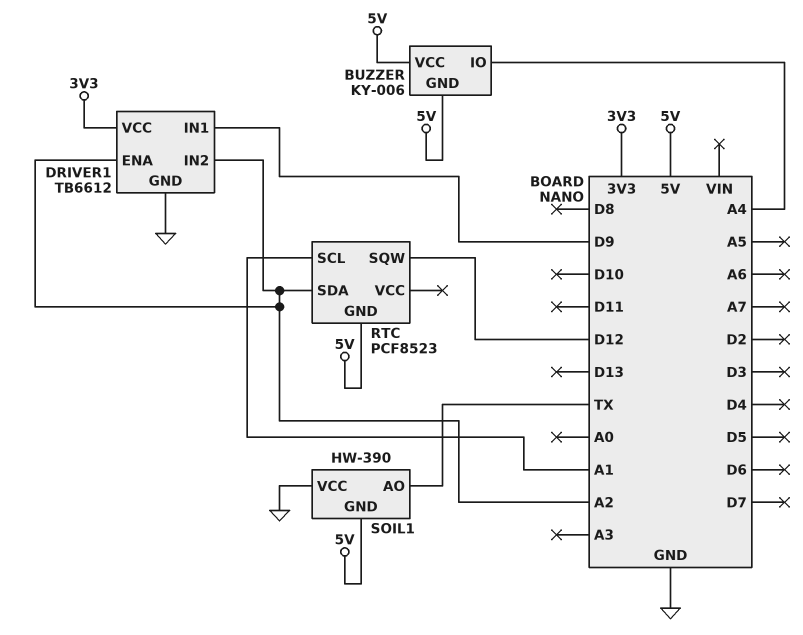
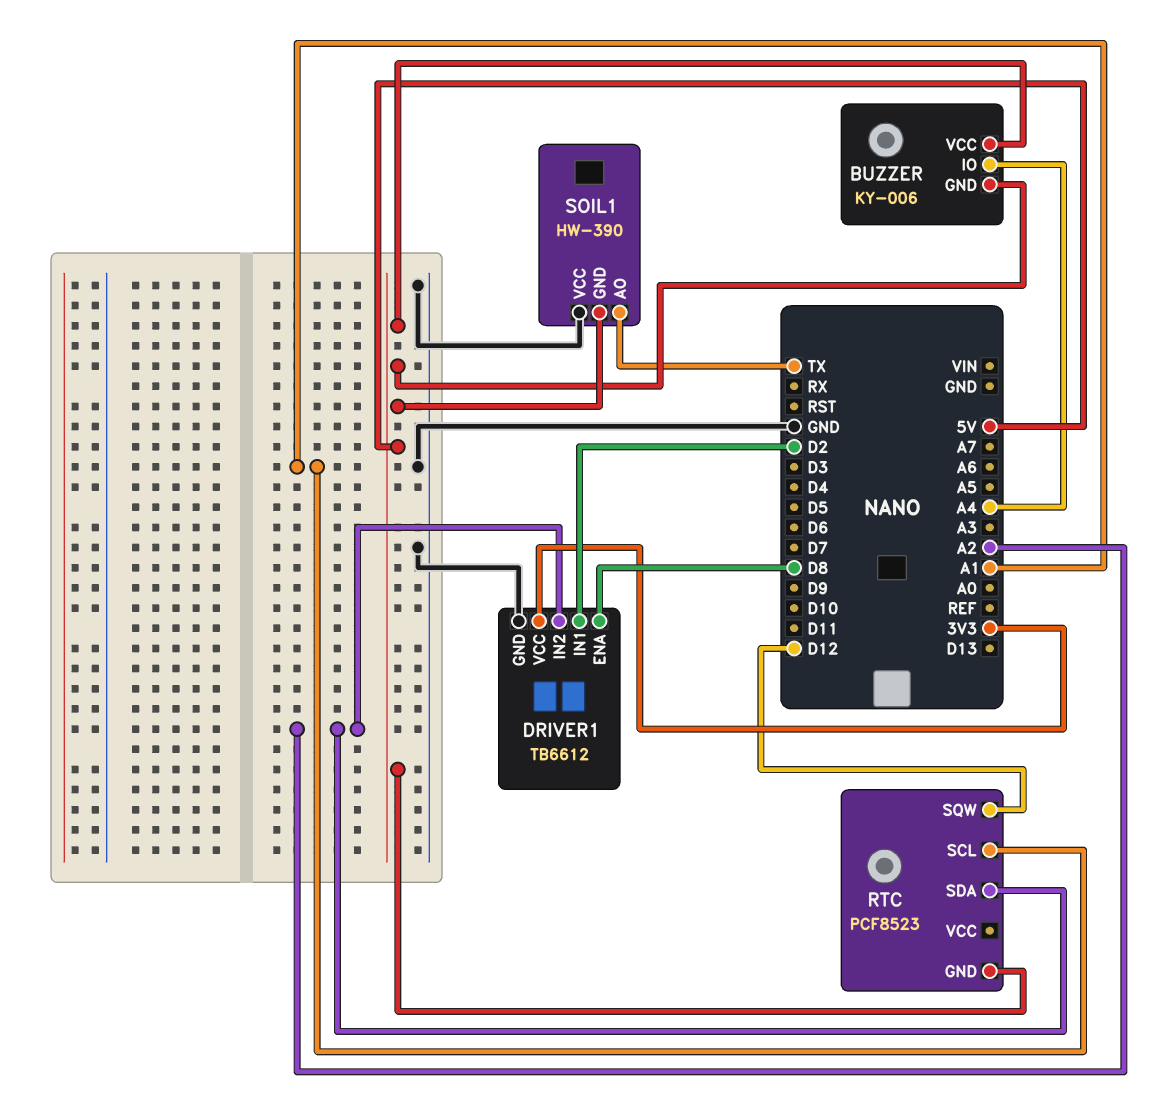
DRIVER1 pin ENA: A2 -> D8
DRIVER1 pin IN1: D9 -> D2

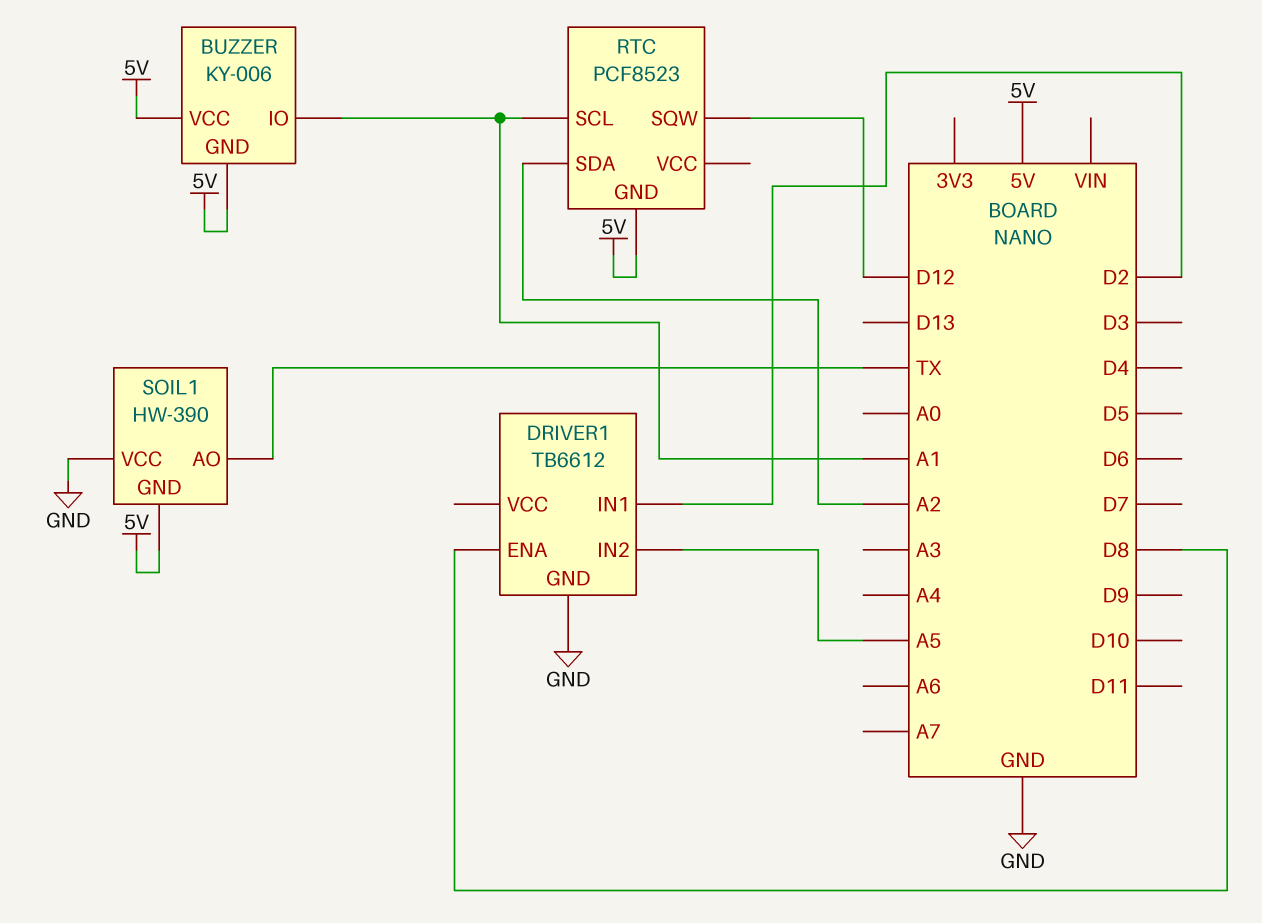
BUZZER pin IO: A4 -> A1
DRIVER1 pin IN2: A2 -> A5
DRIVER1 pin VCC: 3V3 -> none

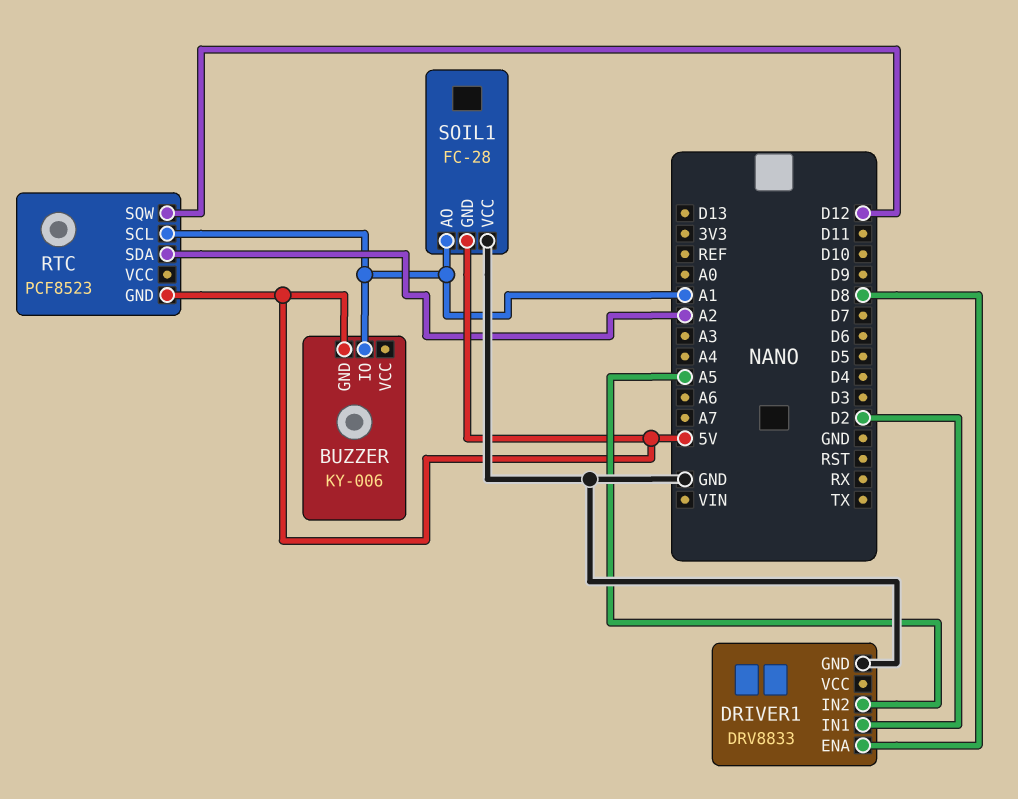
BUZZER pin VCC: 5V -> none
DRIVER1: TB6612 -> DRV8833
SOIL1: HW-390 -> FC-28
SOIL1 pin AO: TX -> A1

